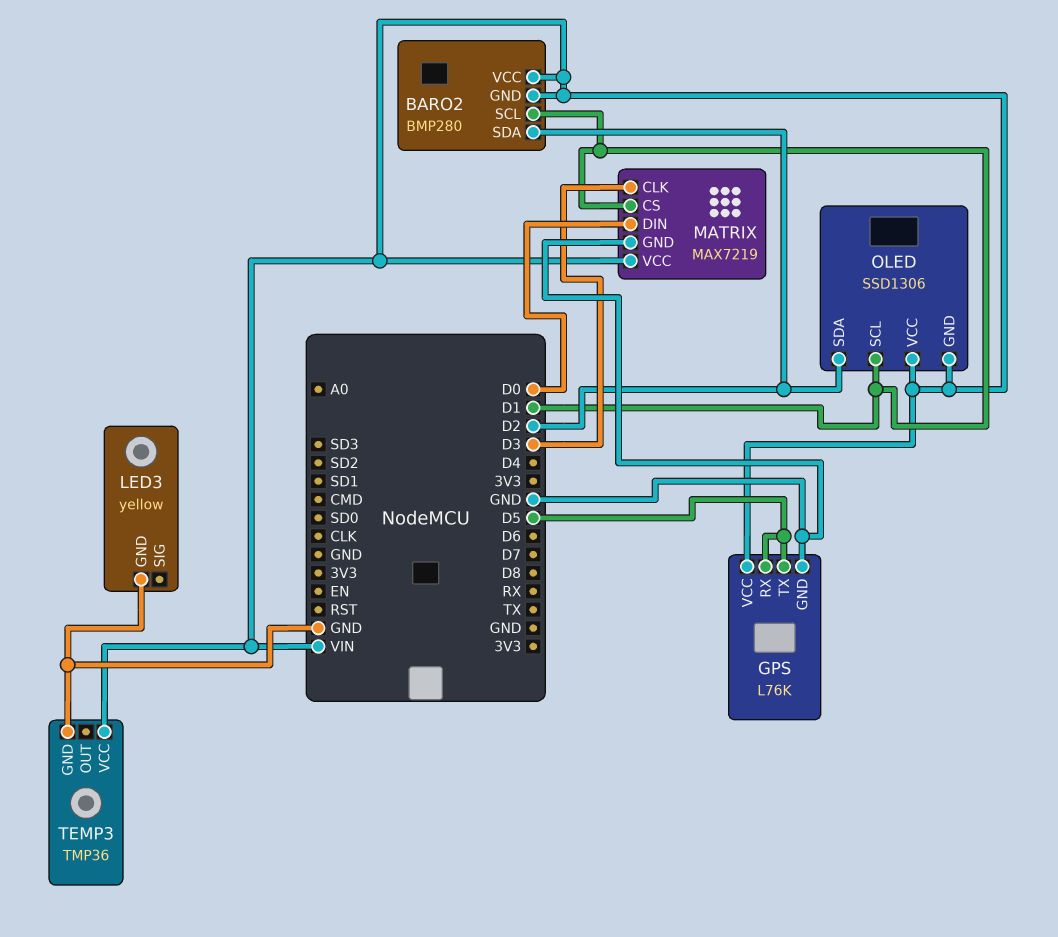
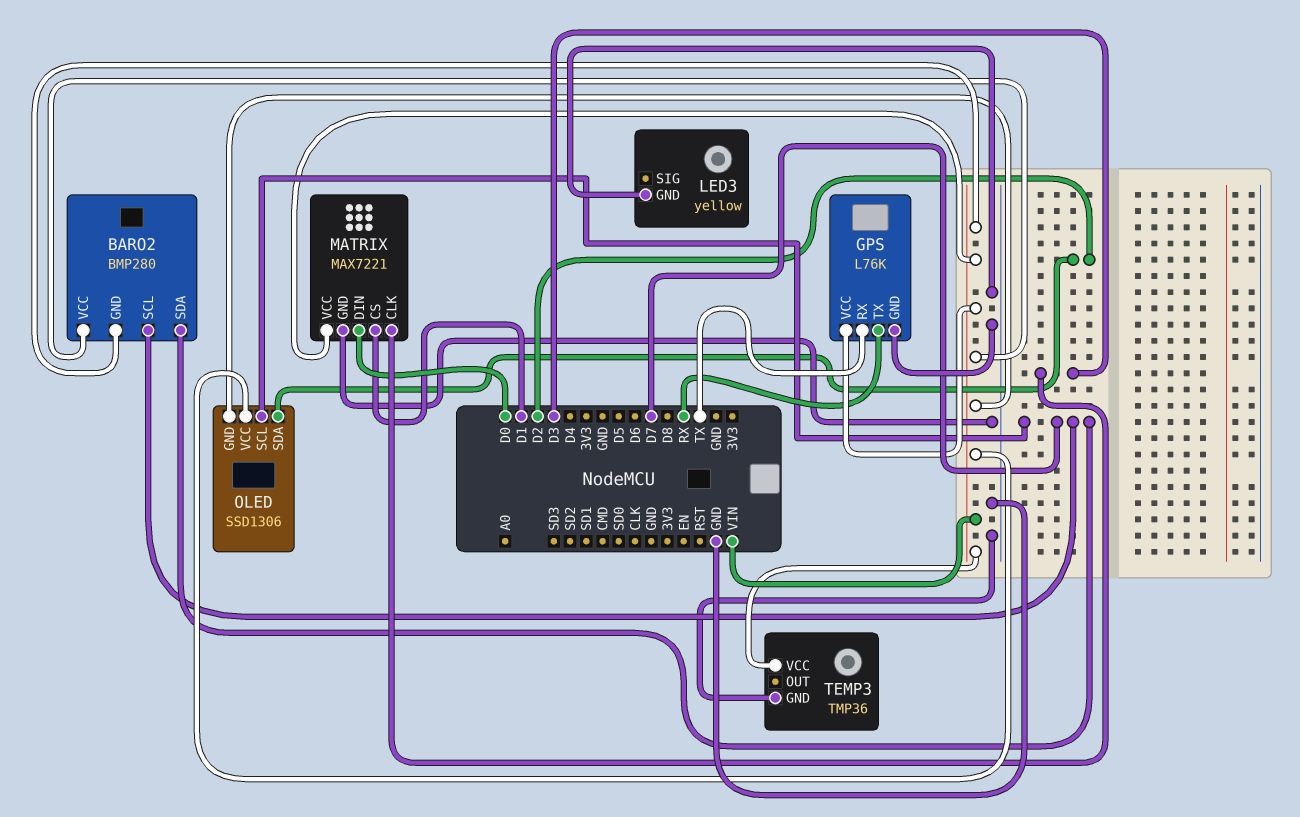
BARO2 pin SCL: D1 -> D7
BARO2 pin SDA: D2 -> D7
GPS pin RX: D5 -> TX
GPS pin TX: D5 -> RX
MATRIX: MAX7219 -> MAX7221
OLED pin SCL: D1 -> D7

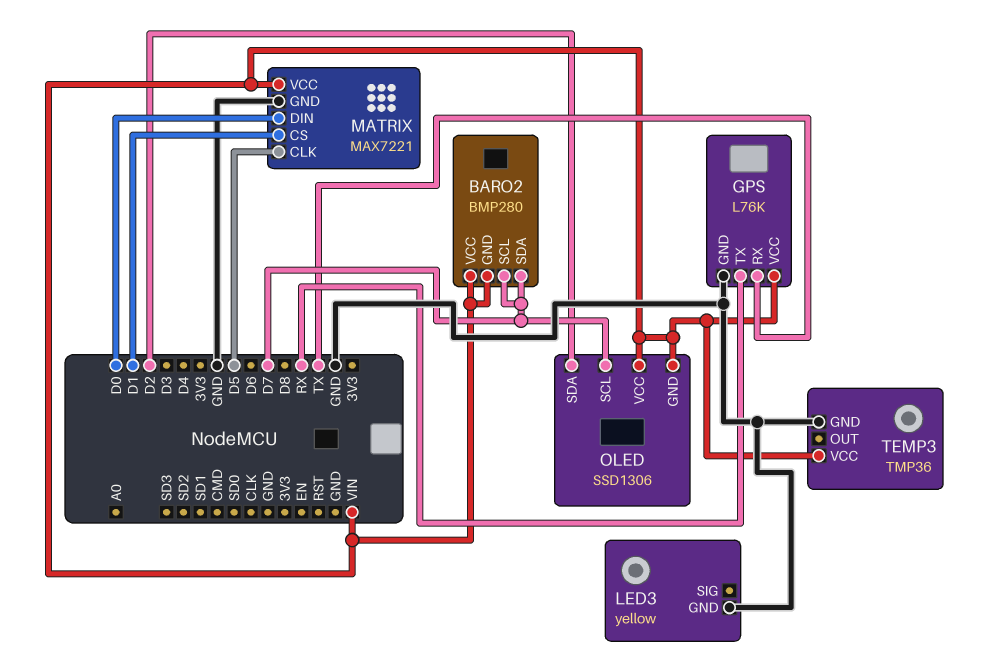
MATRIX pin CLK: D3 -> D5

